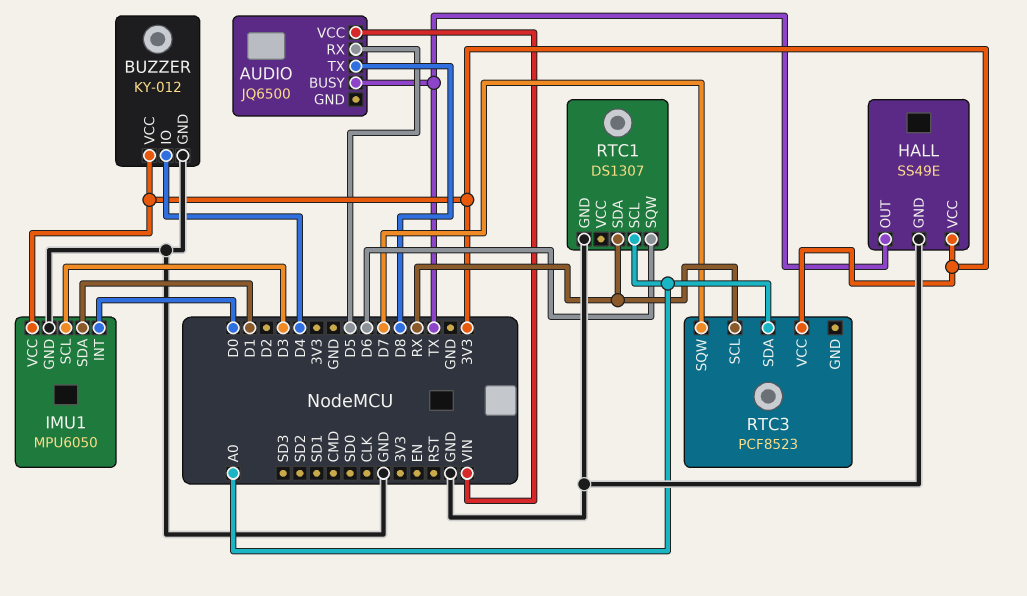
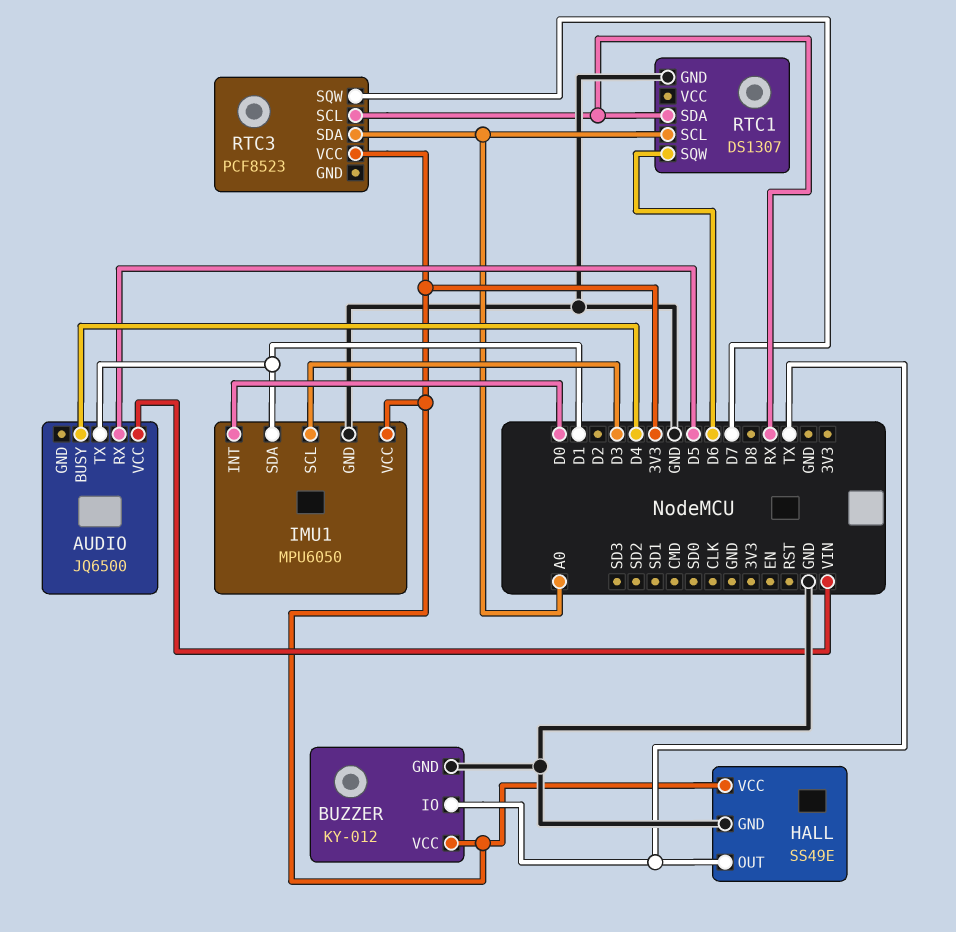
AUDIO pin BUSY: TX -> D4
AUDIO pin TX: D8 -> D1
BUZZER pin IO: D4 -> TX

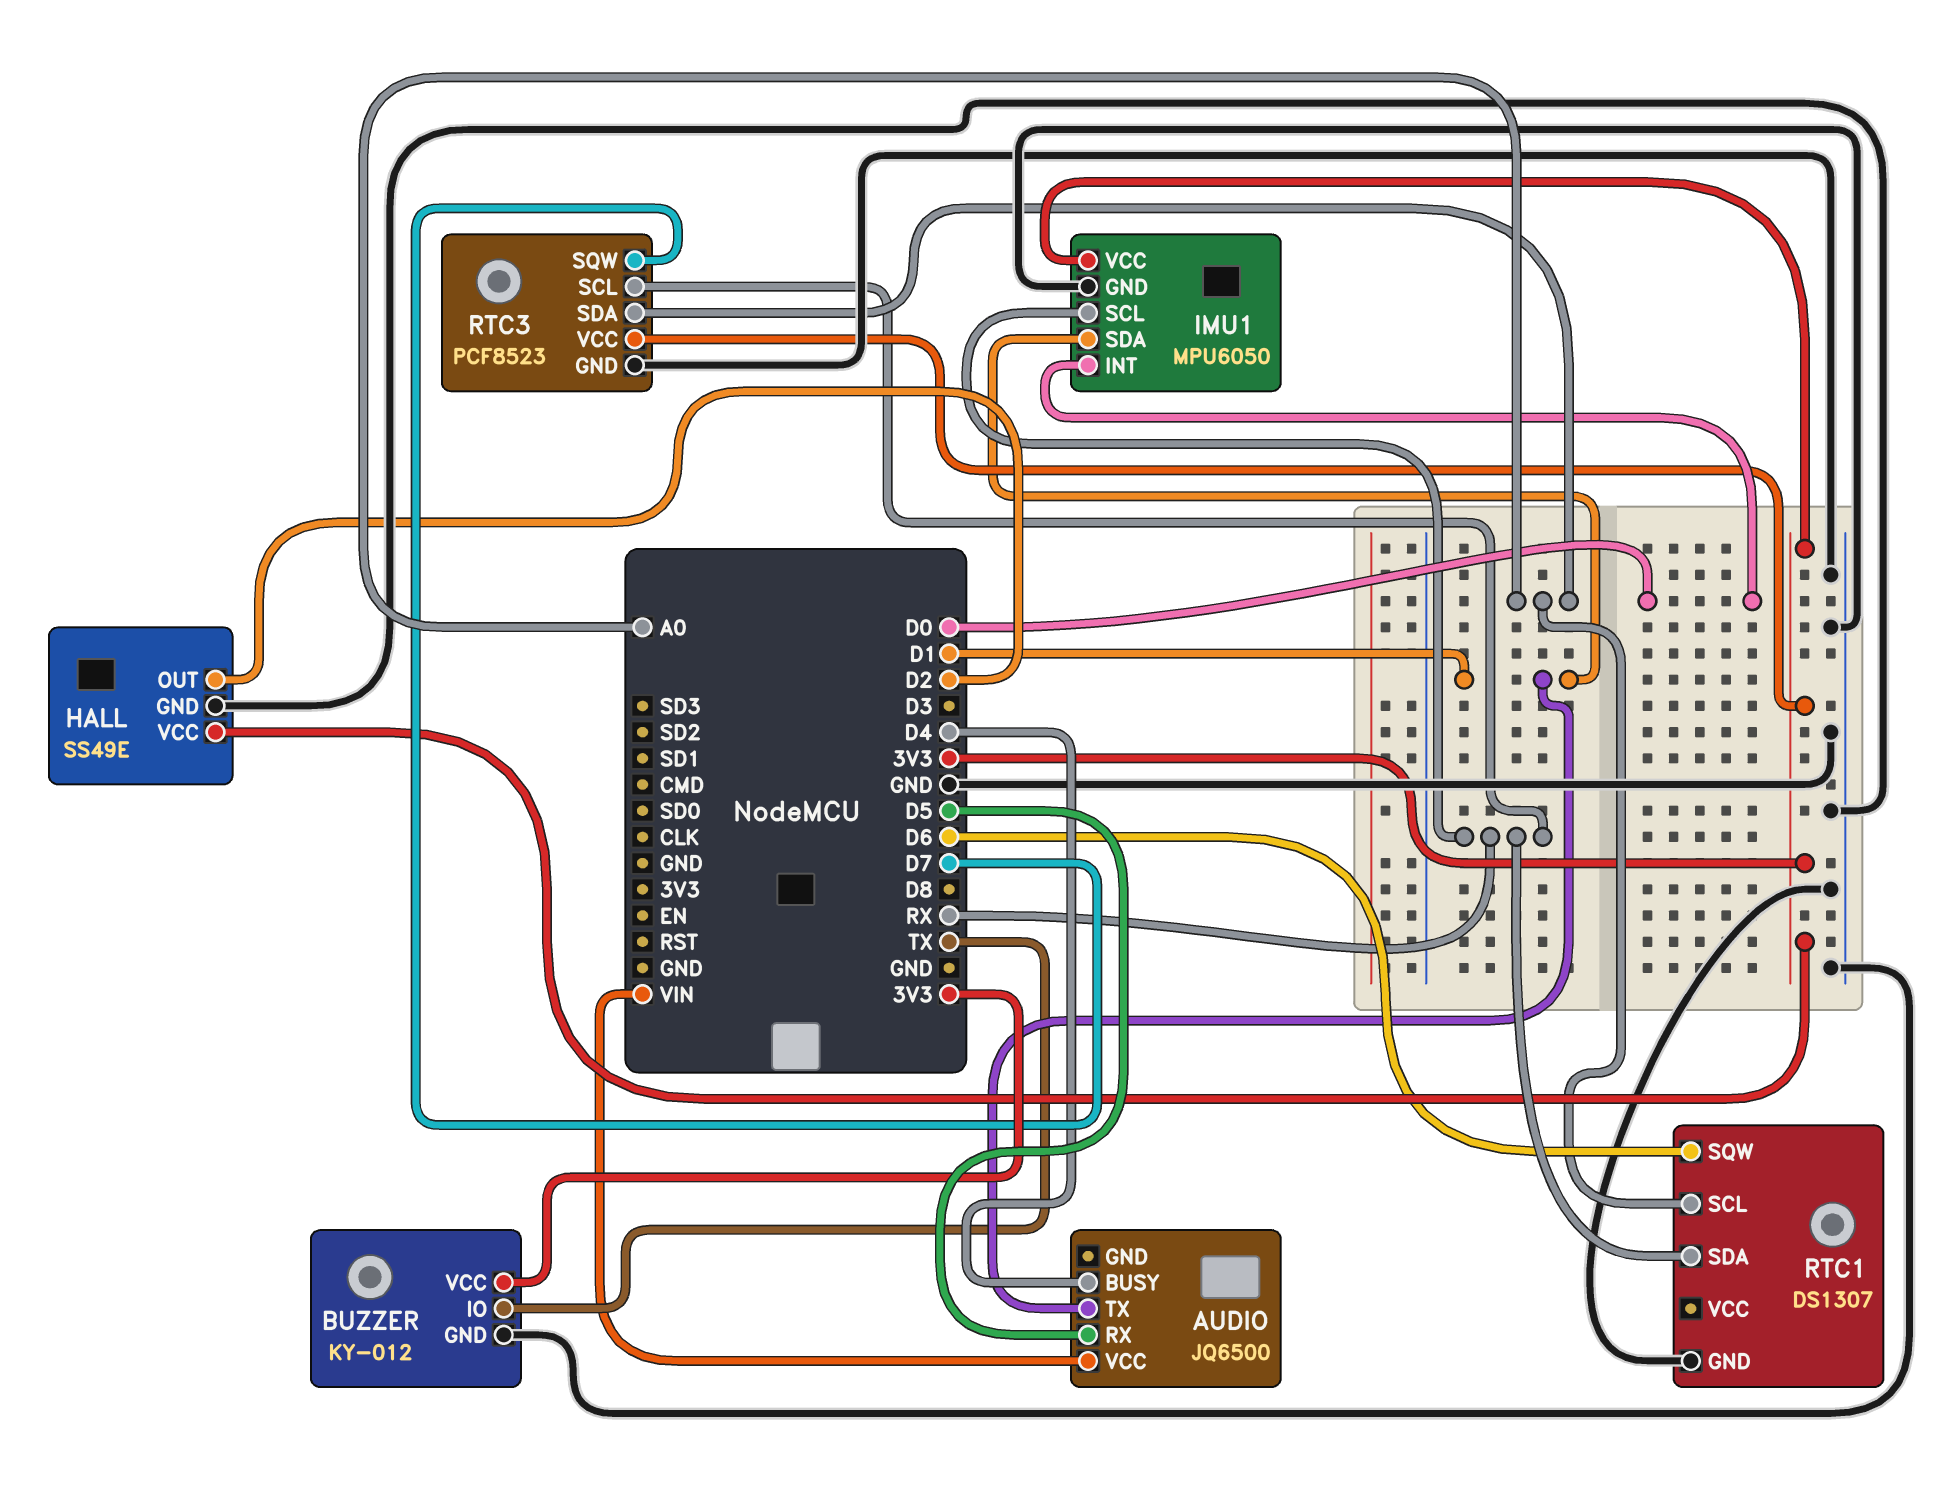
HALL pin OUT: TX -> D2
IMU1 pin SCL: D3 -> RX
RTC3 pin GND: none -> GND

